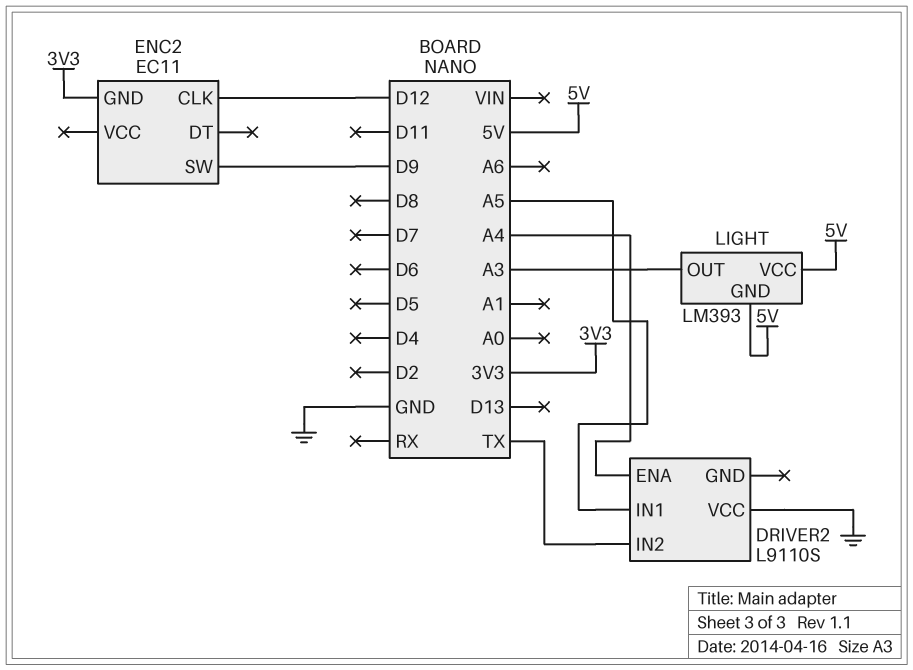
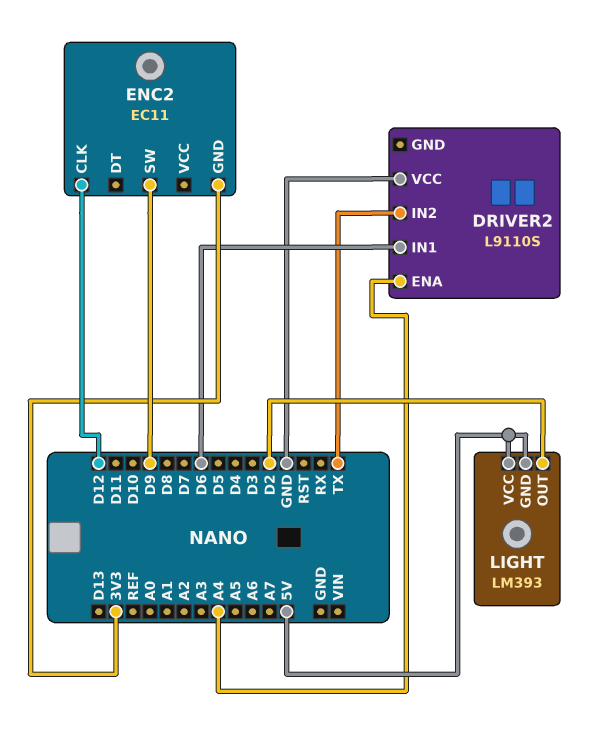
DRIVER2 pin IN1: A5 -> D6
LIGHT pin OUT: A3 -> D2

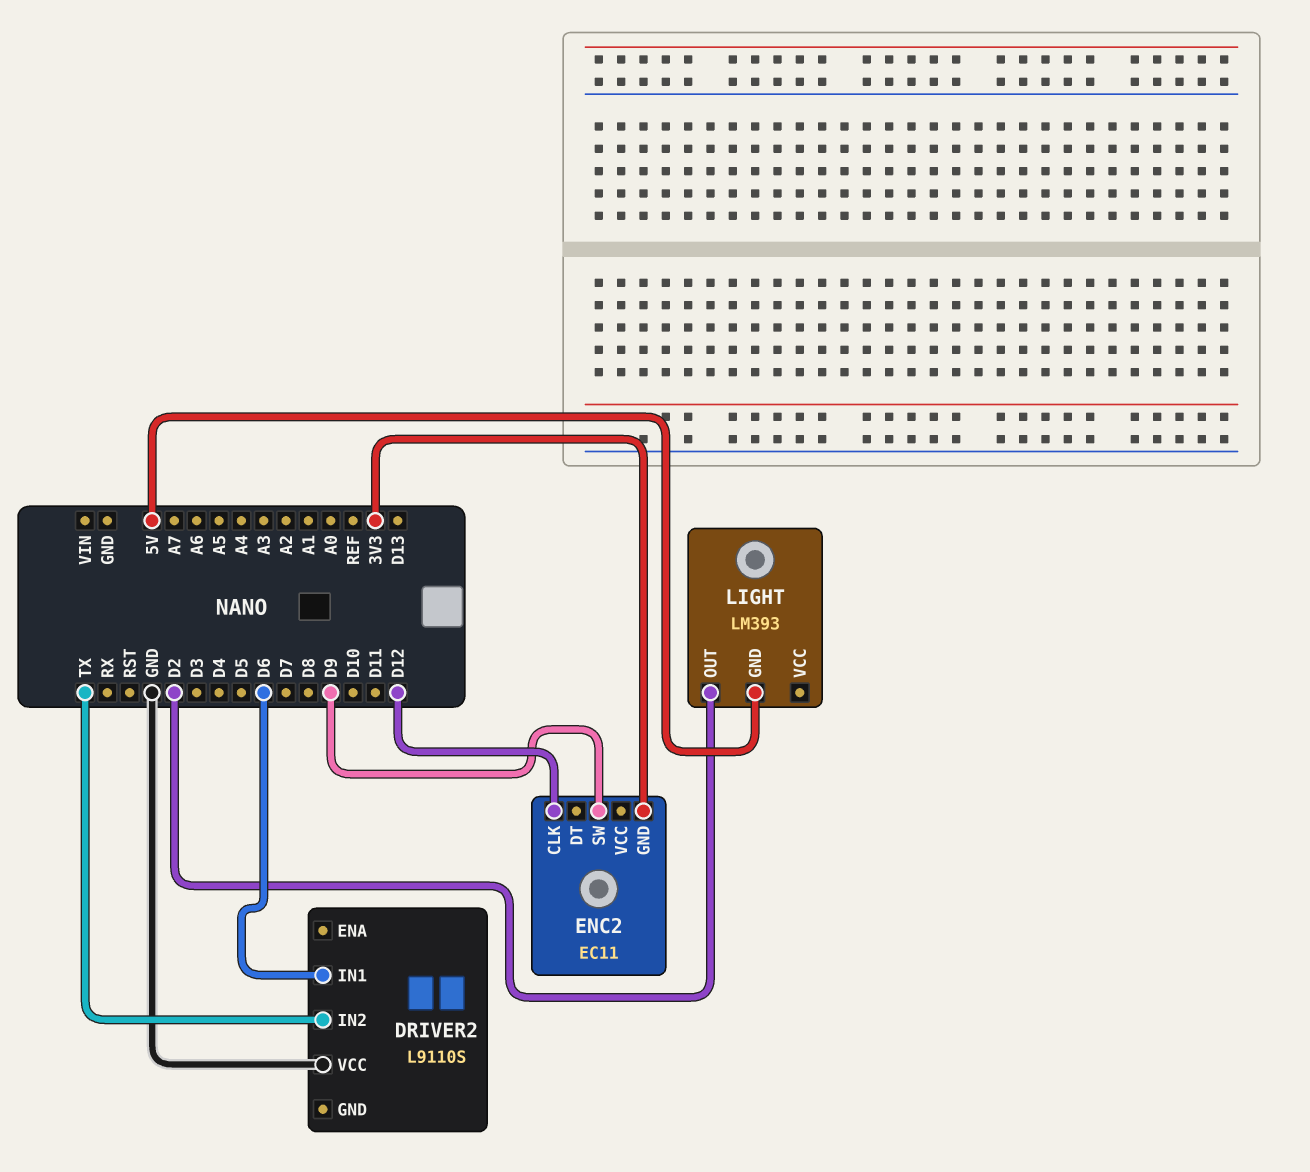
DRIVER2 pin ENA: A4 -> none
LIGHT pin VCC: 5V -> none

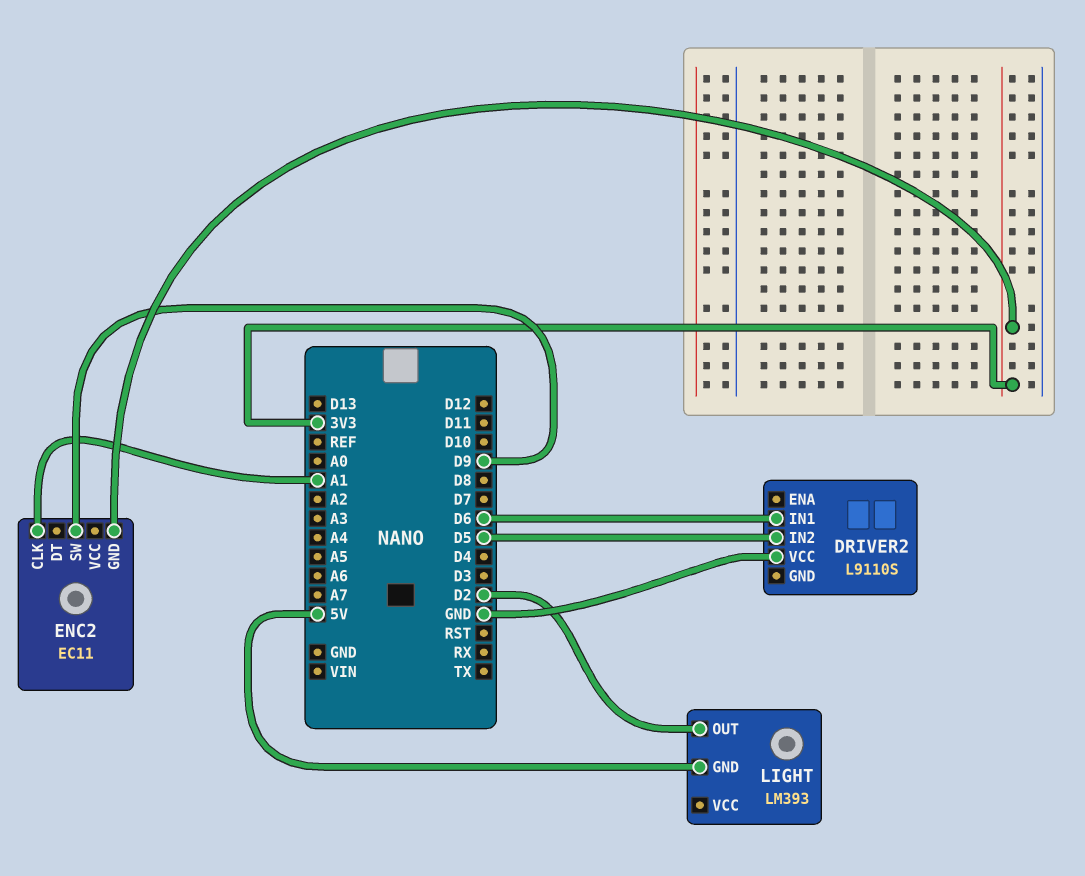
DRIVER2 pin IN2: TX -> D5
ENC2 pin CLK: D12 -> A1

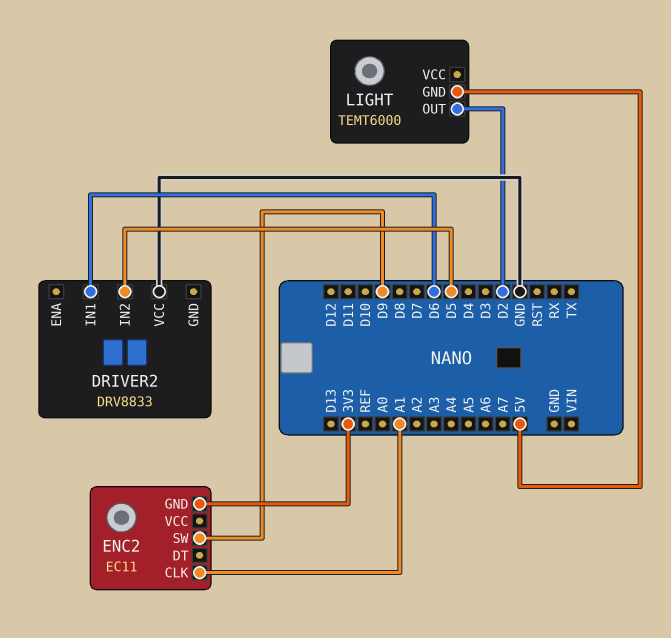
DRIVER2: L9110S -> DRV8833
LIGHT: LM393 -> TEMT6000

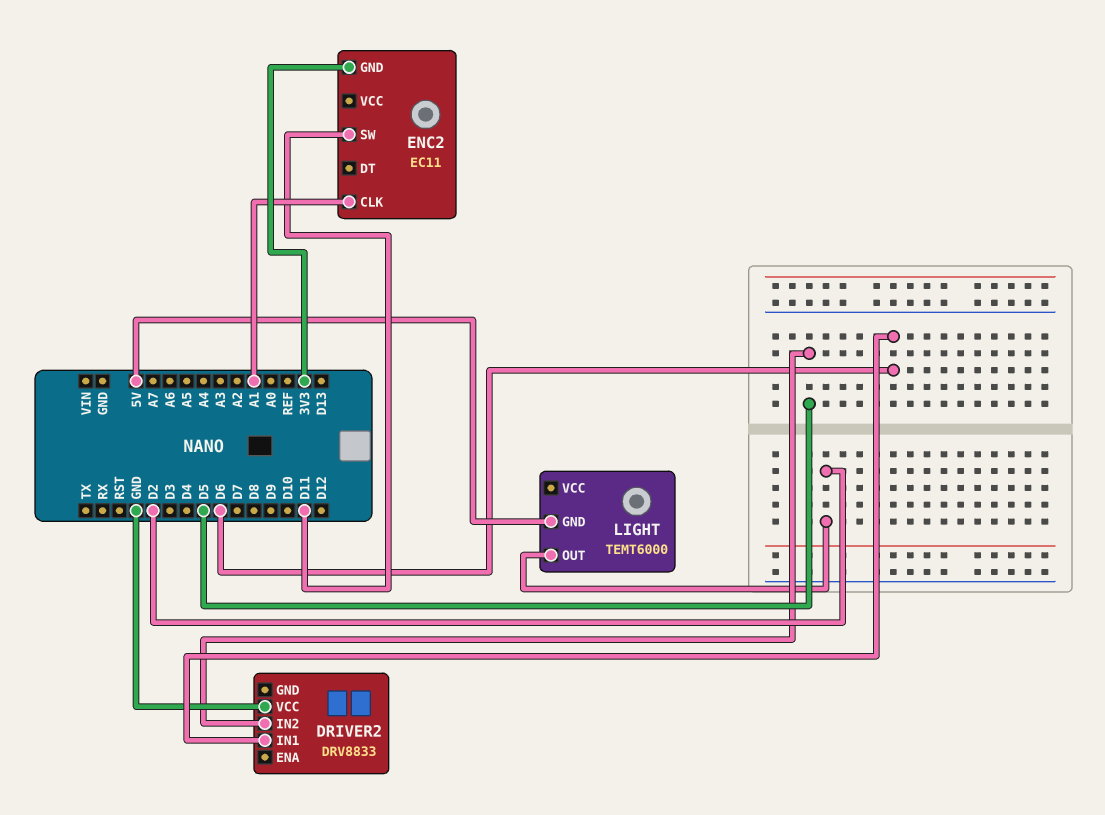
ENC2 pin SW: D9 -> D11

